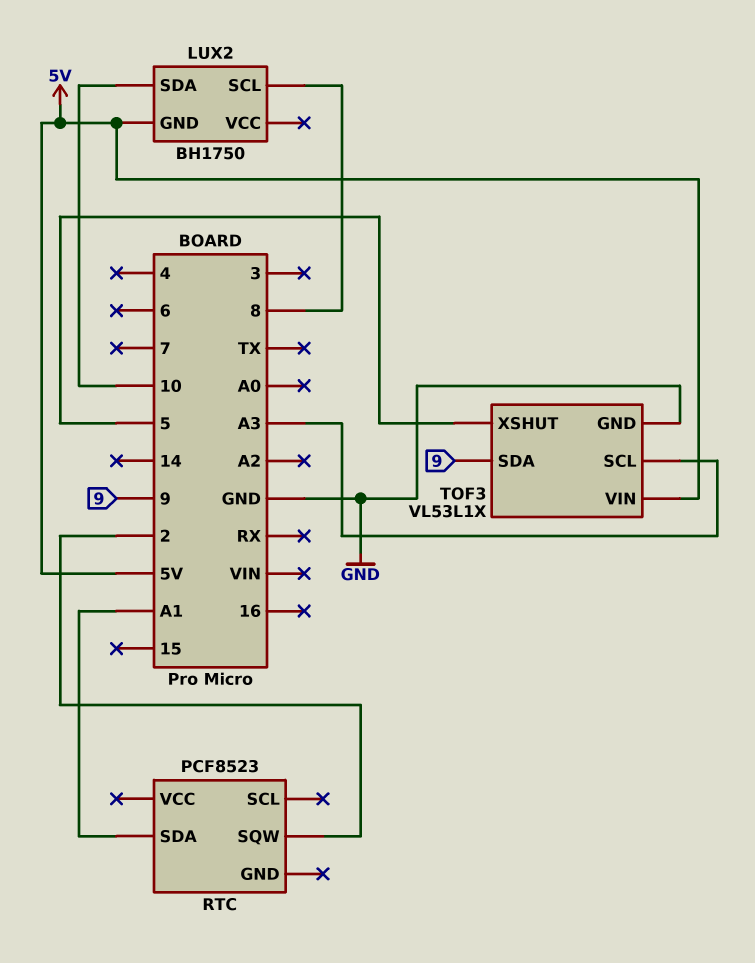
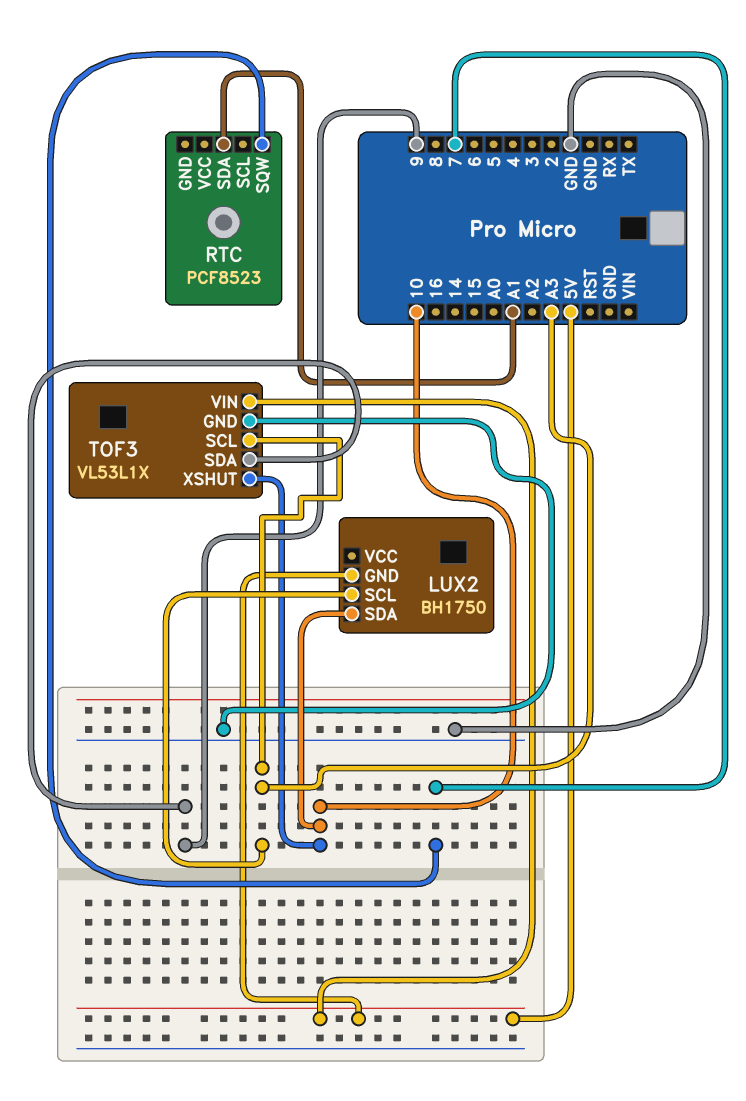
LUX2 pin SCL: 8 -> A3
RTC pin SQW: 2 -> 7
TOF3 pin XSHUT: 5 -> 10

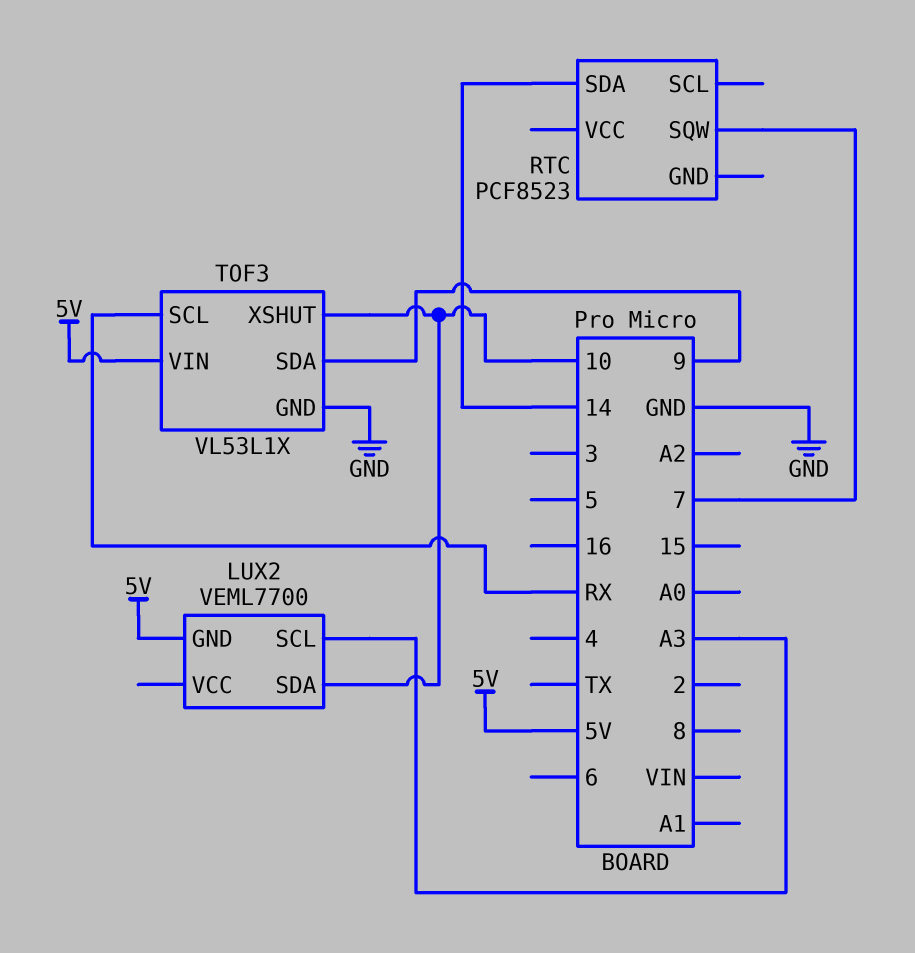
LUX2: BH1750 -> VEML7700
RTC pin SDA: A1 -> 14
TOF3 pin SCL: A3 -> RX

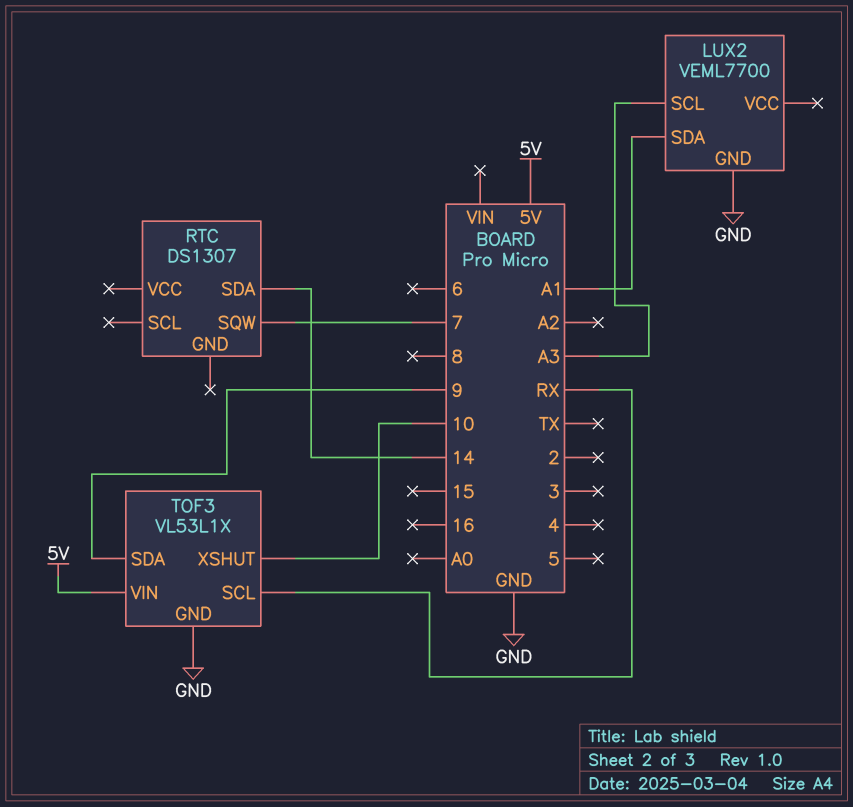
LUX2 pin GND: 5V -> GND
LUX2 pin SDA: 10 -> A1
RTC: PCF8523 -> DS1307

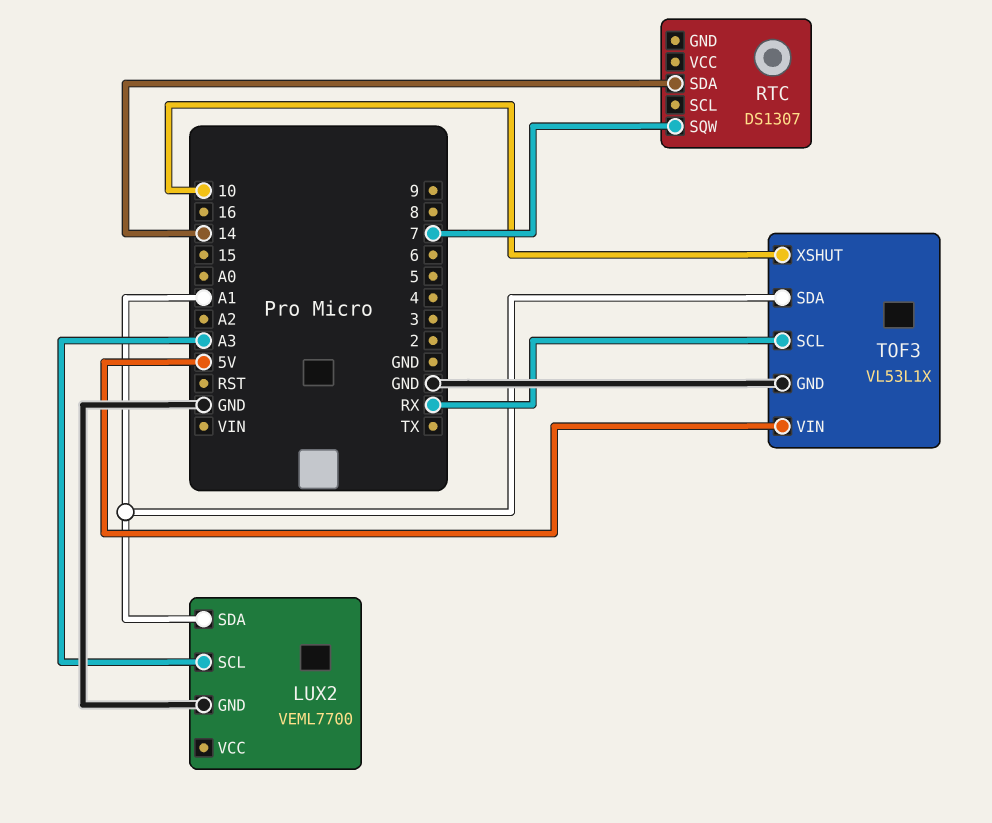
TOF3 pin SDA: 9 -> A1

